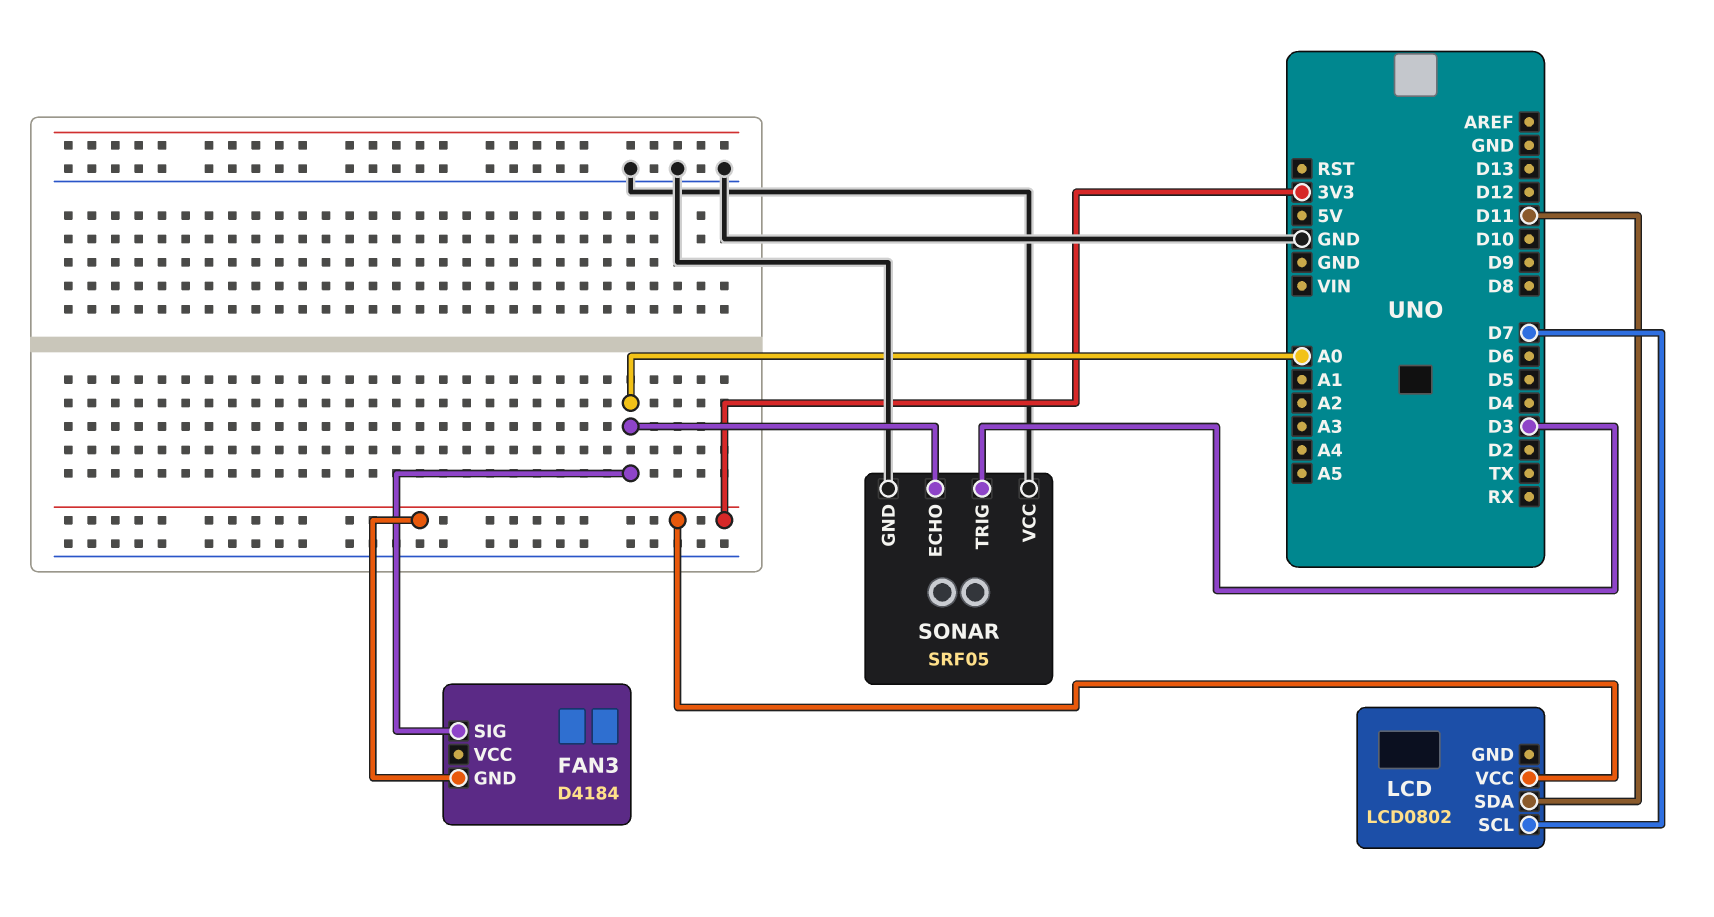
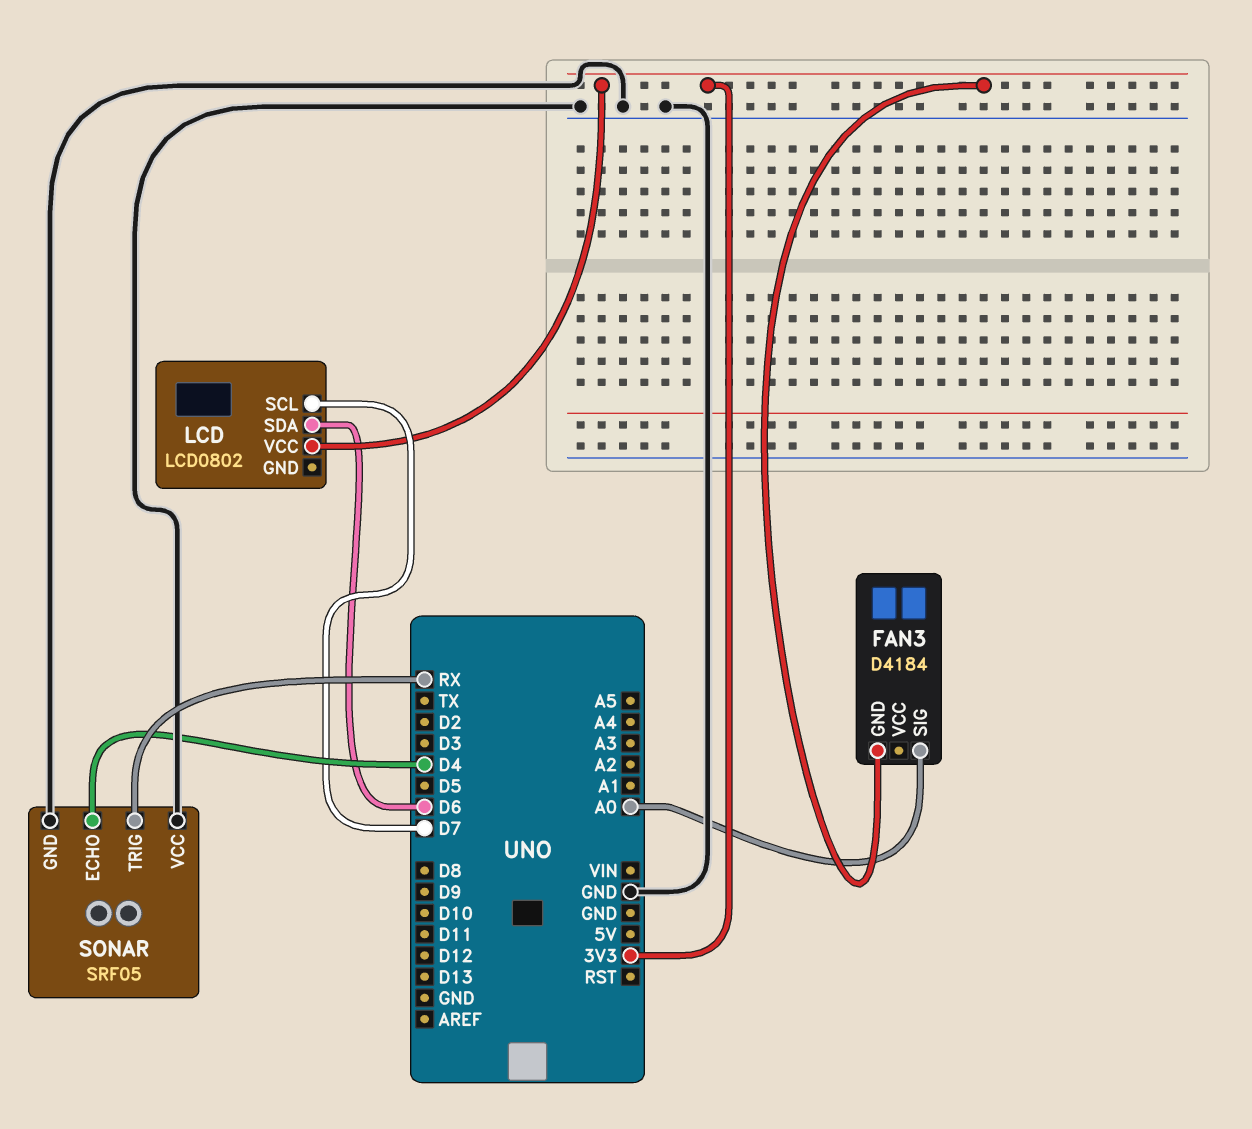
LCD pin SDA: D11 -> D6
SONAR pin ECHO: A0 -> D4
SONAR pin TRIG: D3 -> RX

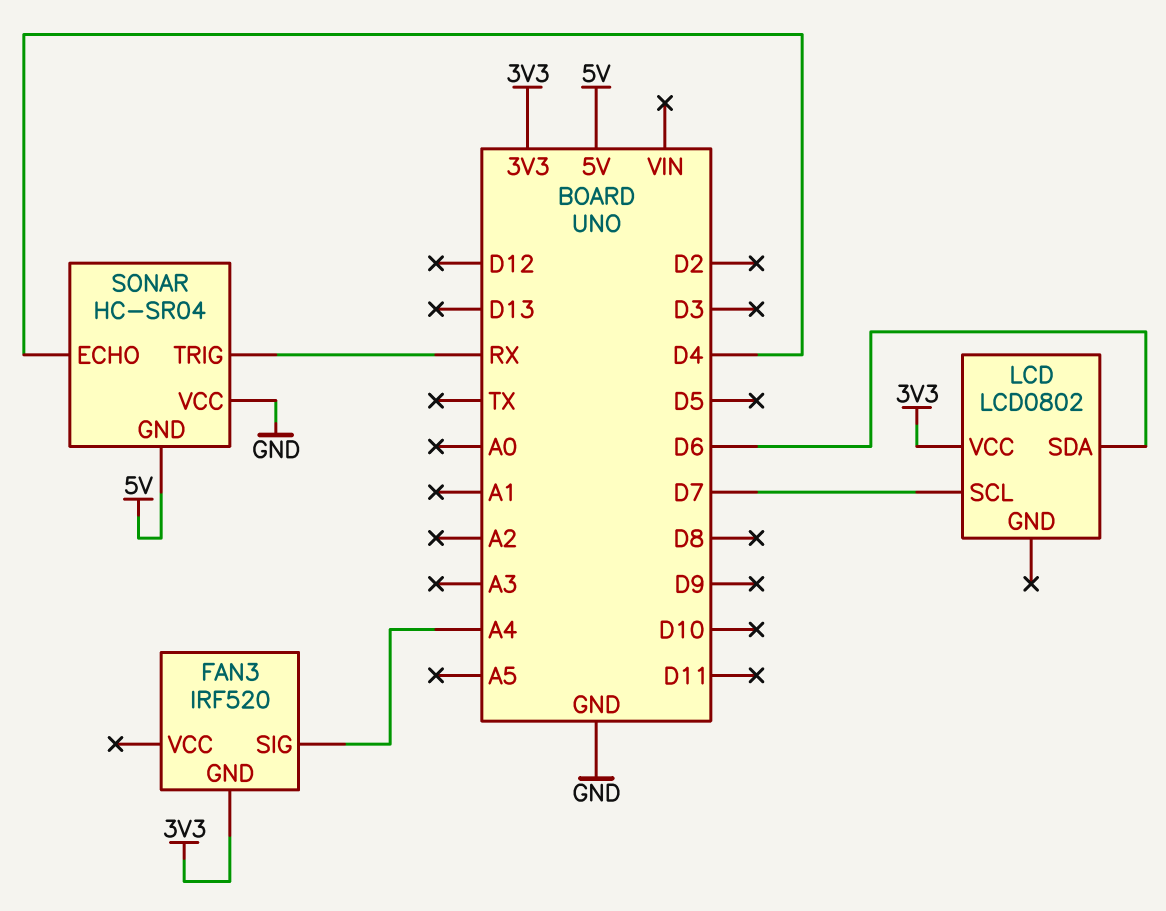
FAN3: D4184 -> IRF520
FAN3 pin SIG: A0 -> A4
SONAR: SRF05 -> HC-SR04
SONAR pin GND: GND -> 5V

